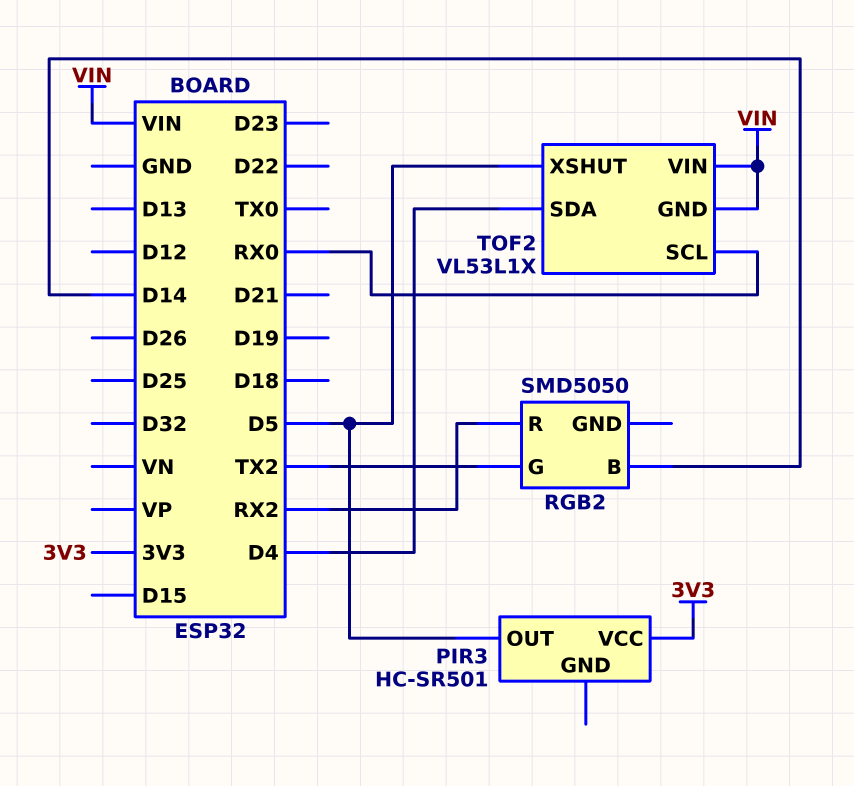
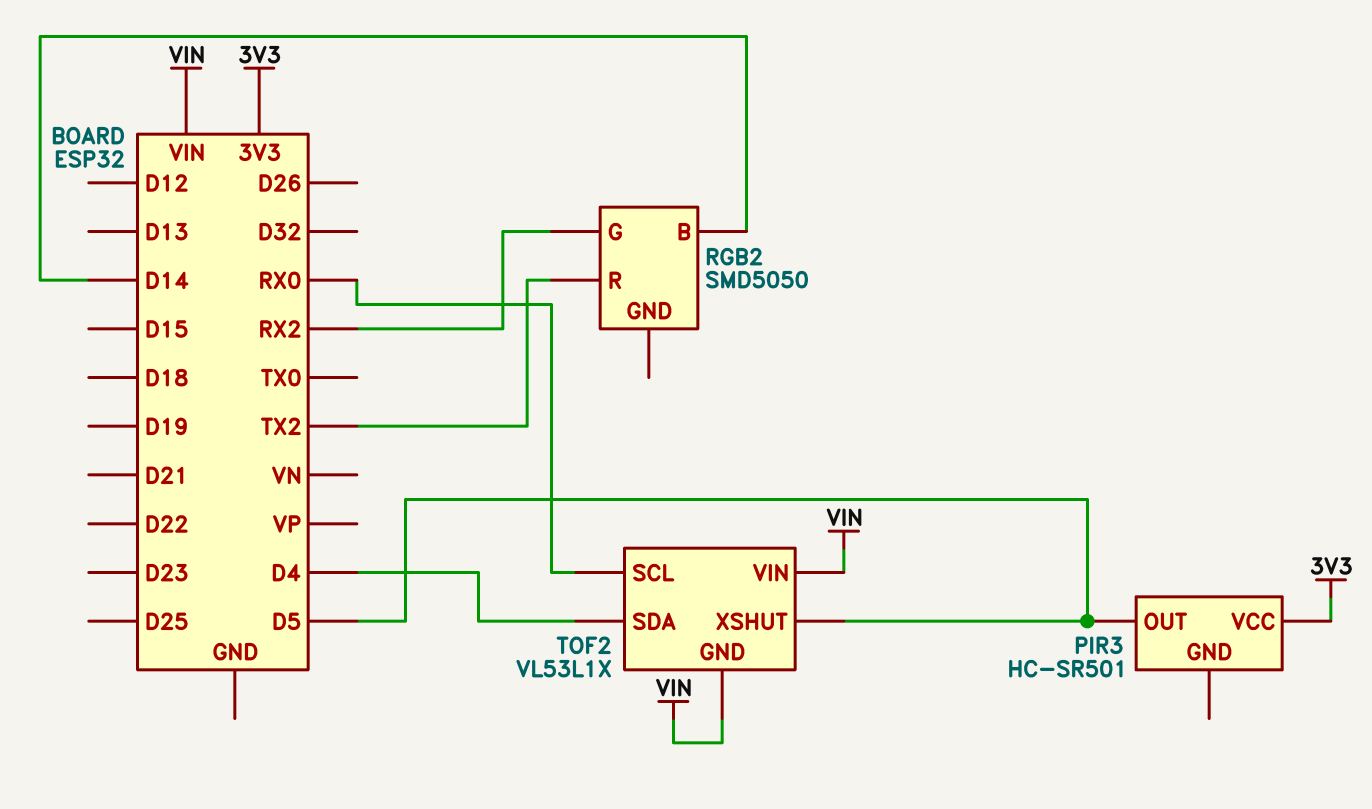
RGB2 pin G: TX2 -> RX2
RGB2 pin R: RX2 -> TX2

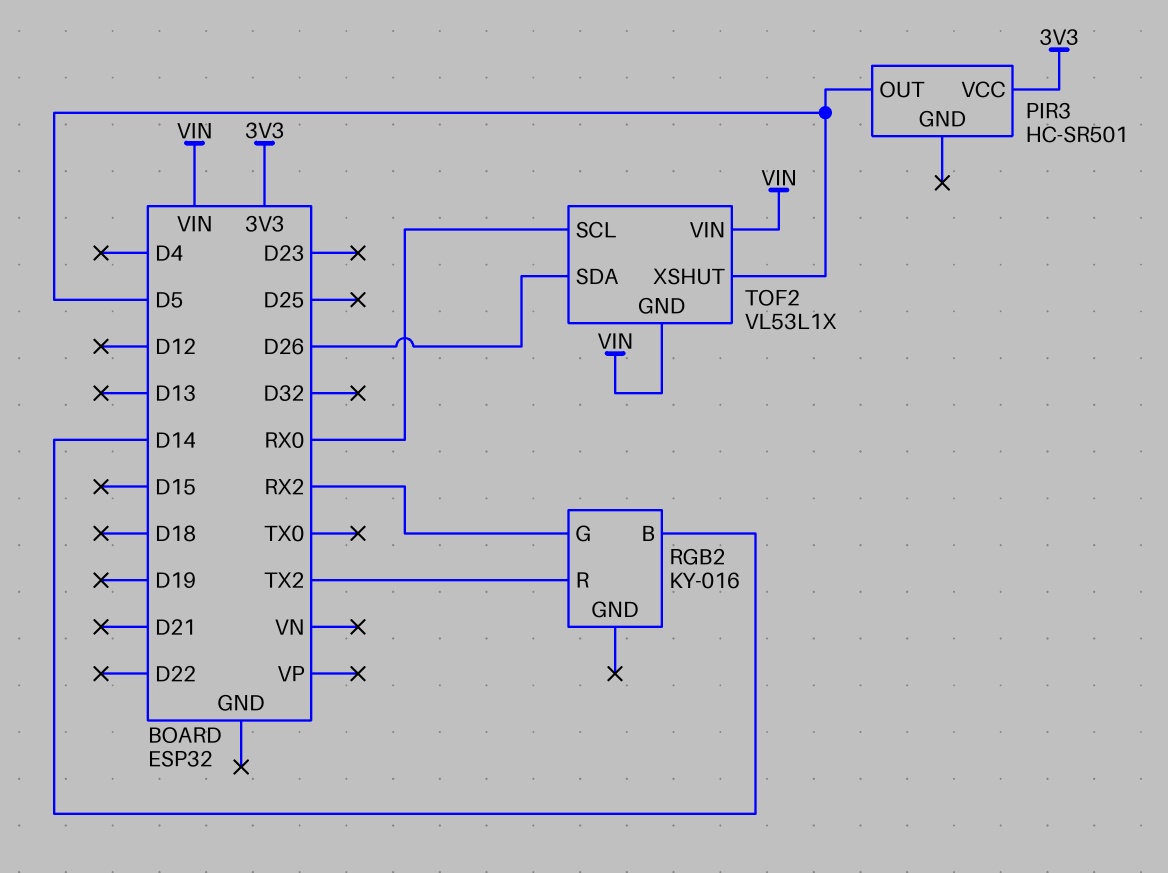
RGB2: SMD5050 -> KY-016
TOF2 pin SDA: D4 -> D26

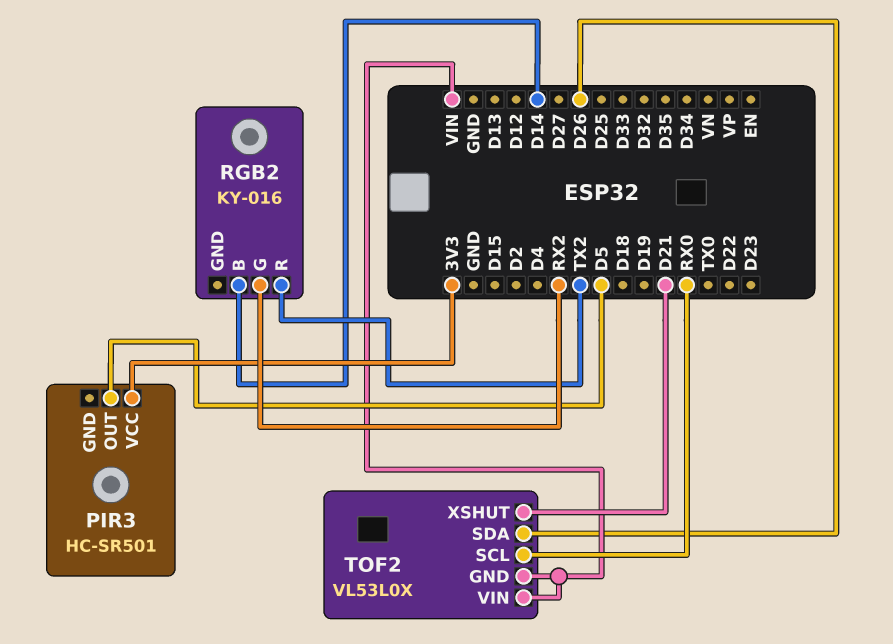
TOF2: VL53L1X -> VL53L0X
TOF2 pin XSHUT: D5 -> D21

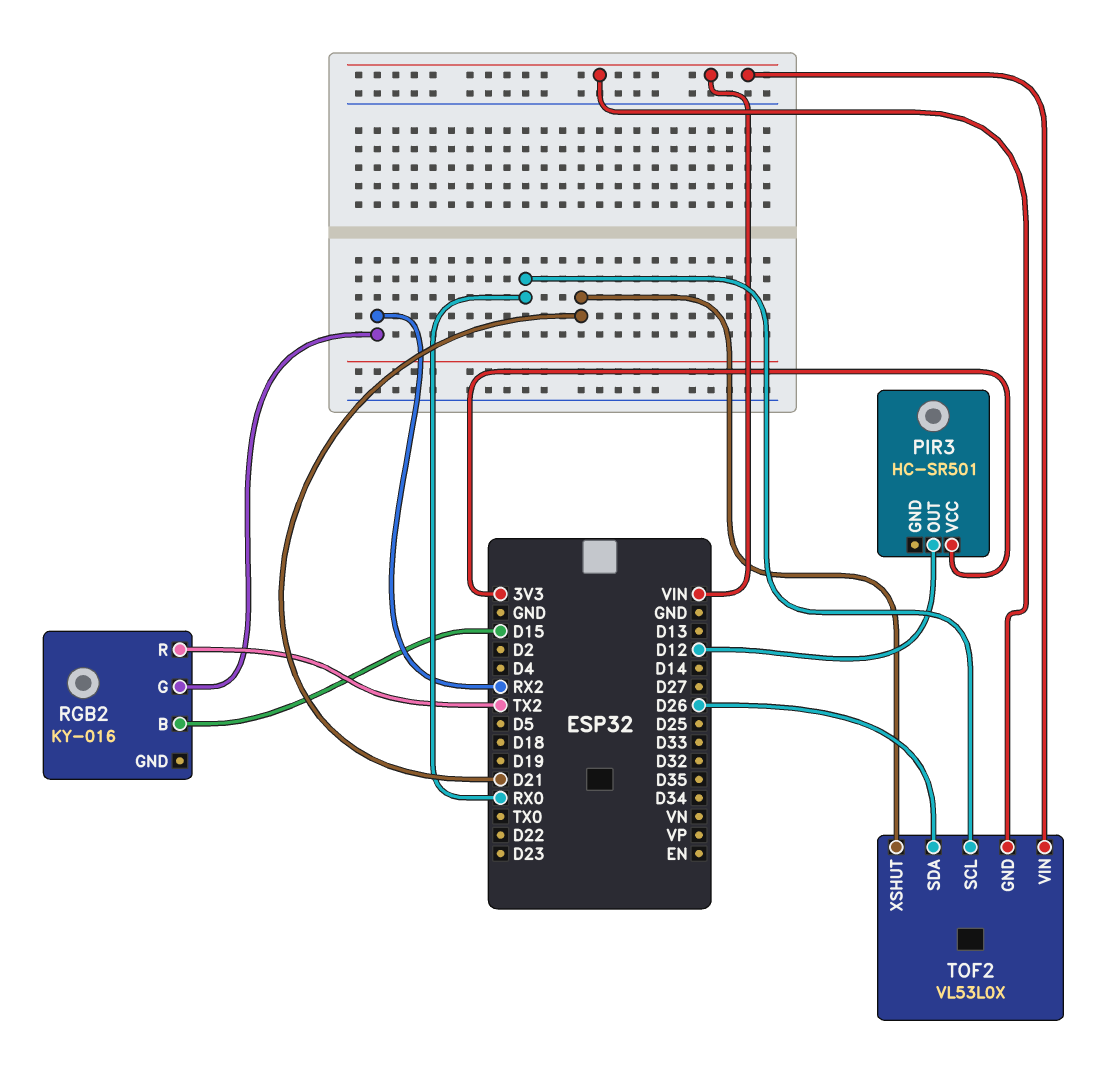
PIR3 pin OUT: D5 -> D12
RGB2 pin B: D14 -> D15

